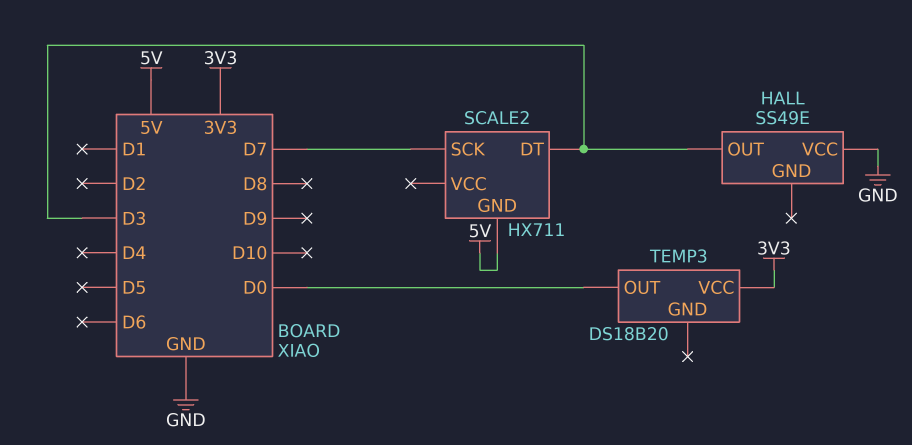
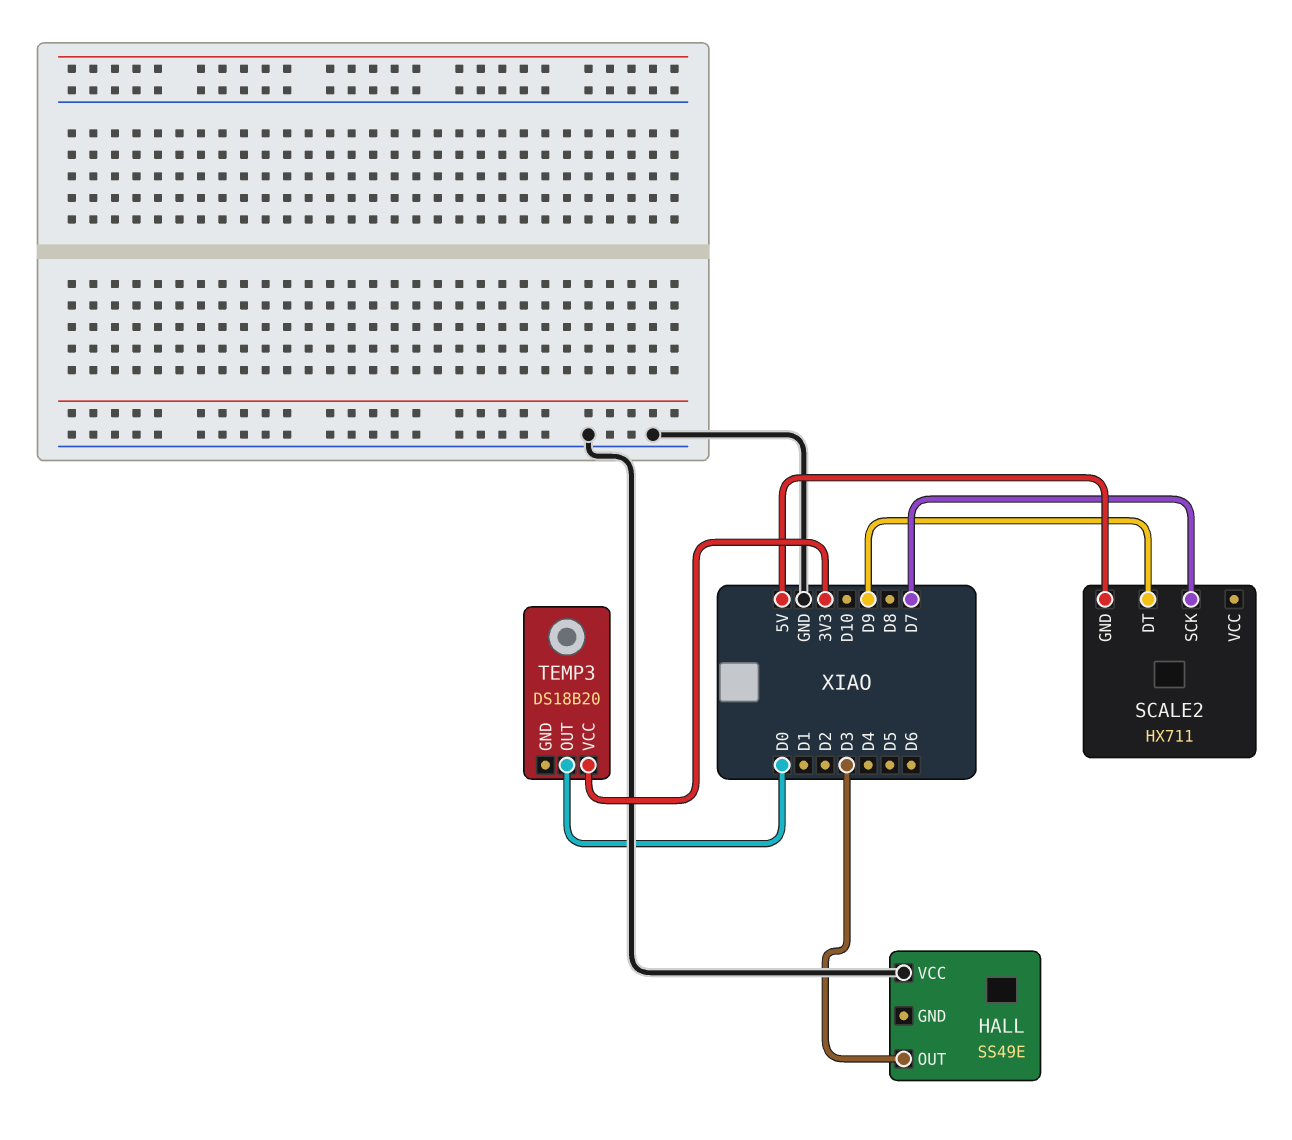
SCALE2 pin DT: D3 -> D9

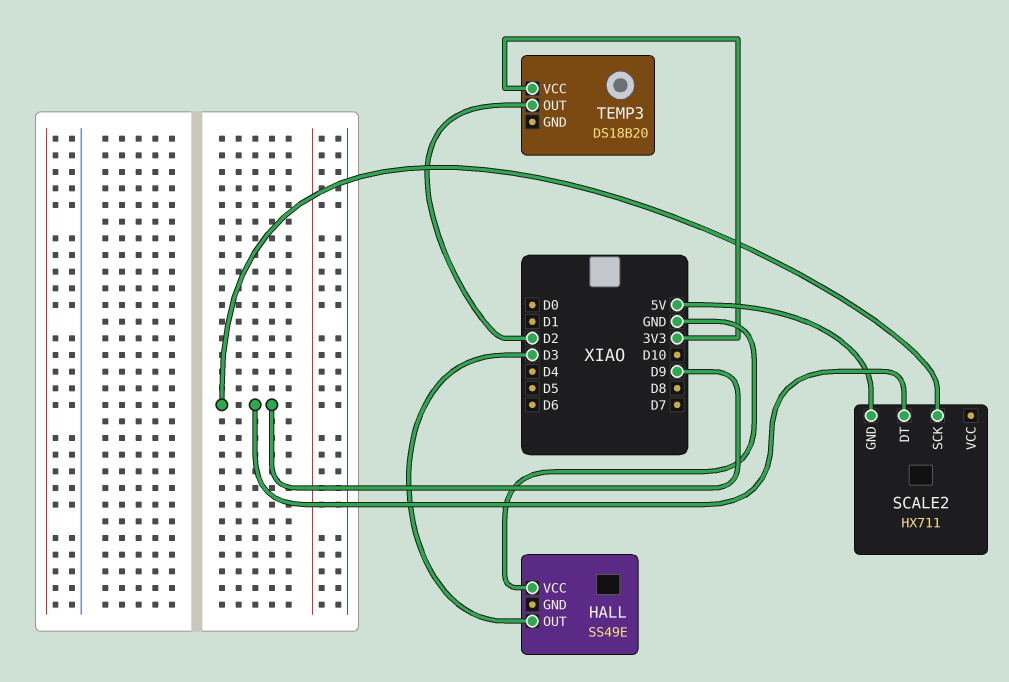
SCALE2 pin SCK: D7 -> D9
TEMP3 pin OUT: D0 -> D2

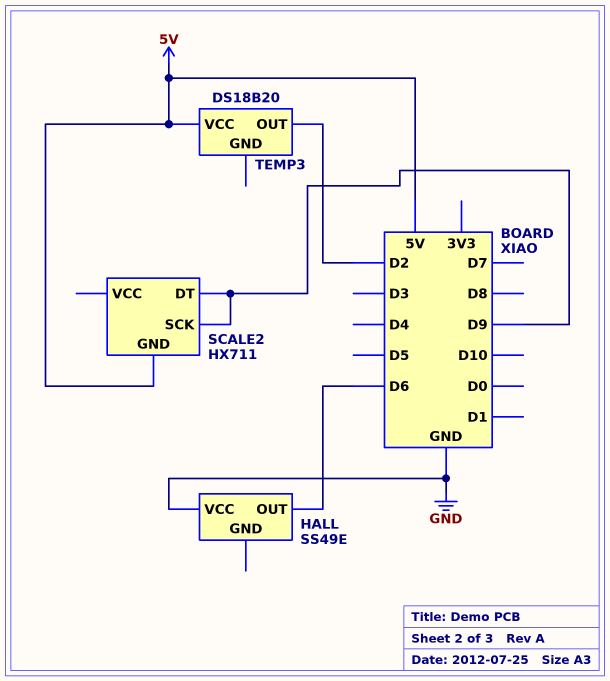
HALL pin OUT: D3 -> D6
TEMP3 pin VCC: 3V3 -> 5V

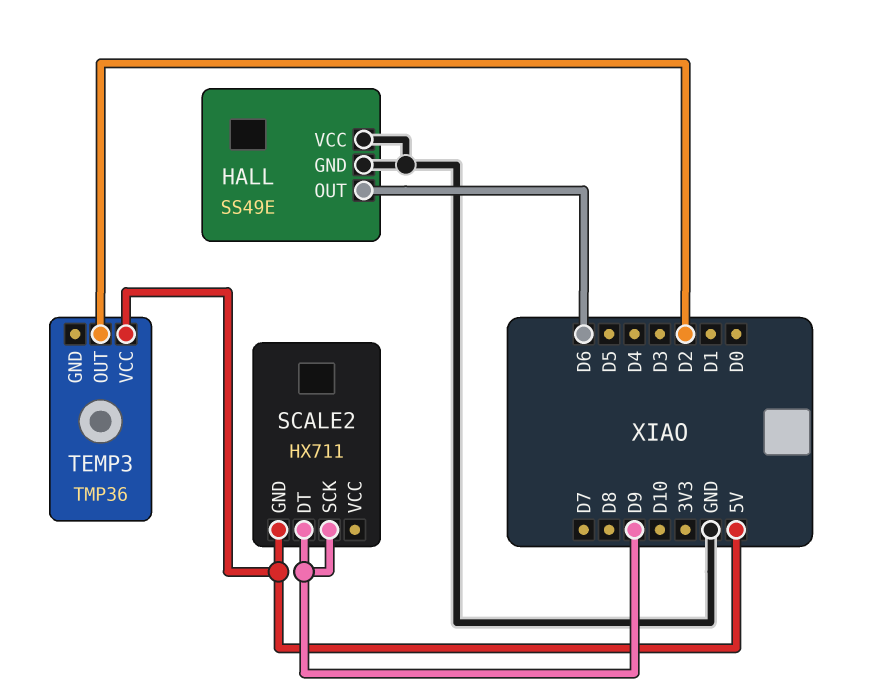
HALL pin GND: none -> GND
TEMP3: DS18B20 -> TMP36

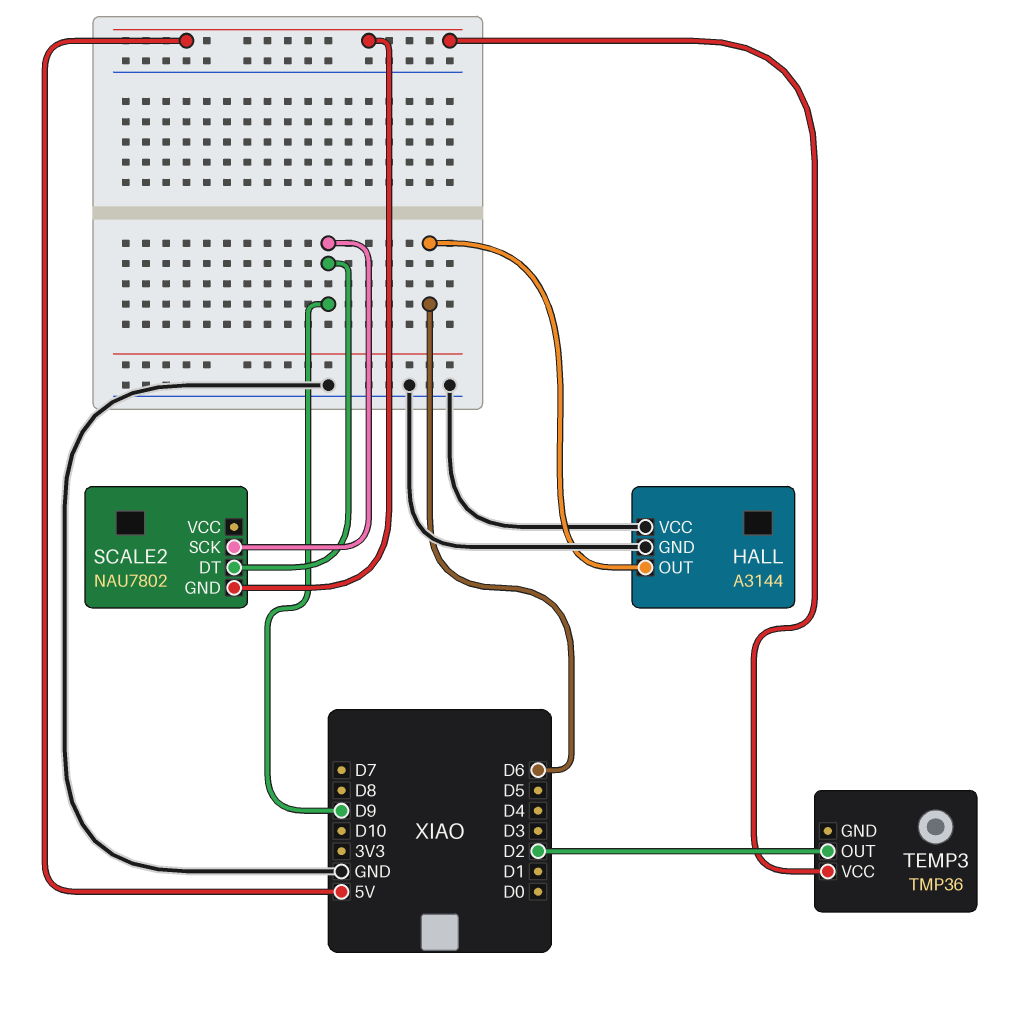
HALL: SS49E -> A3144
SCALE2: HX711 -> NAU7802

